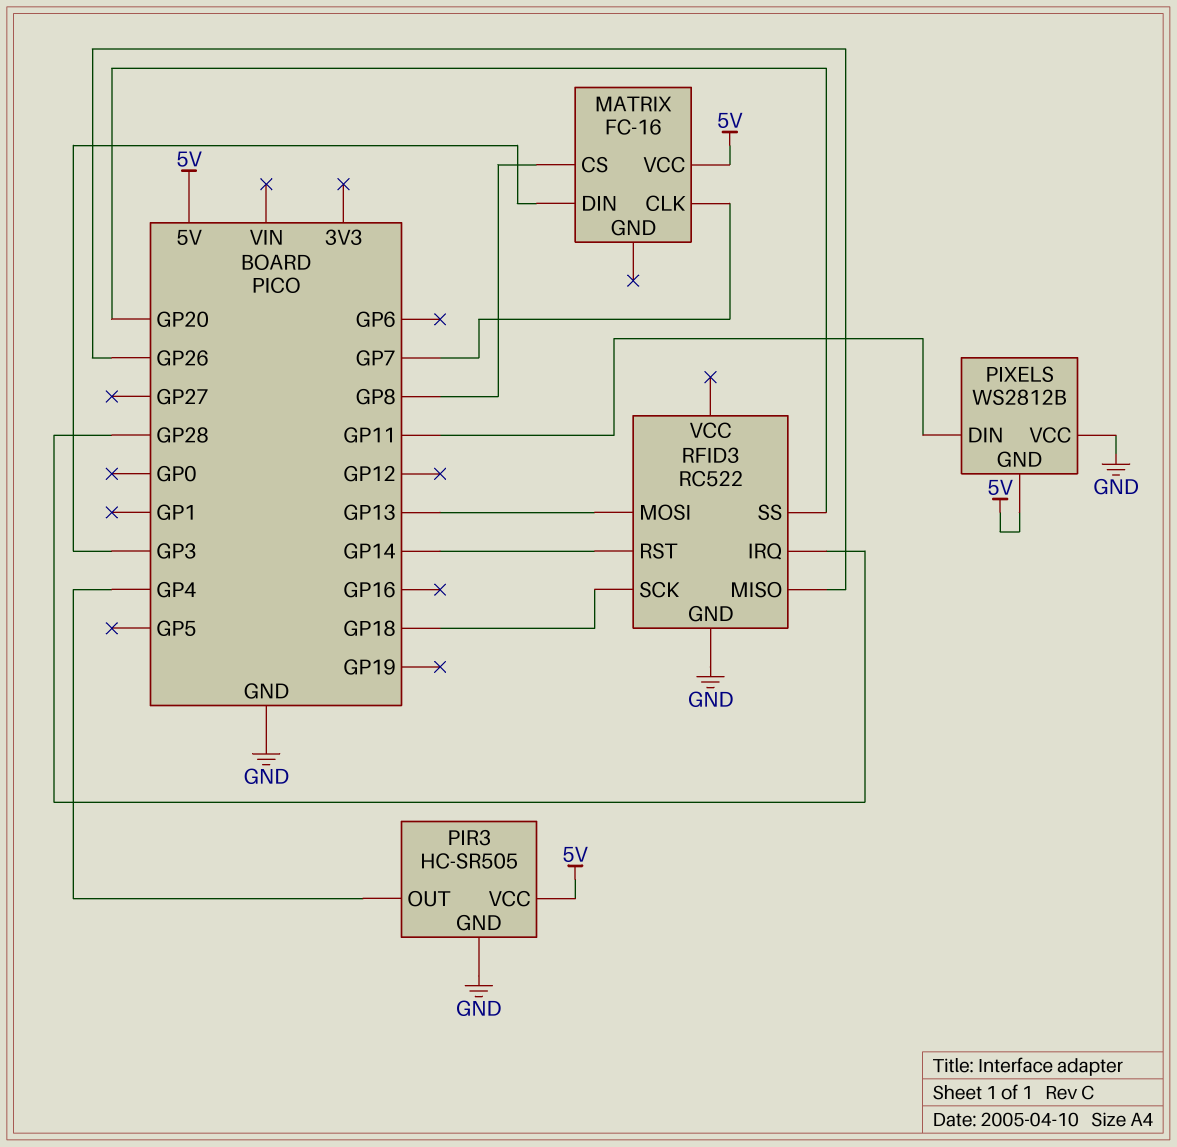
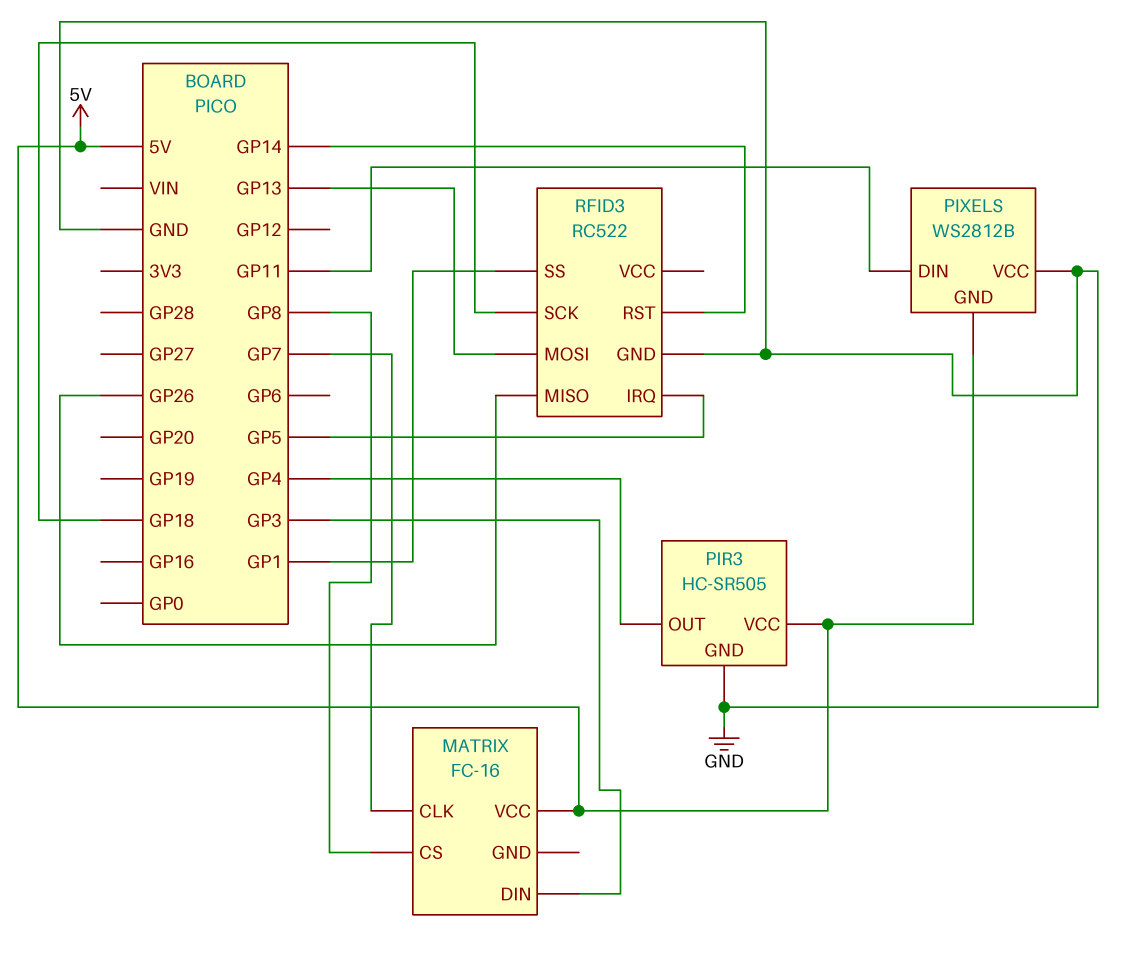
RFID3 pin IRQ: GP28 -> GP5
RFID3 pin SS: GP20 -> GP1

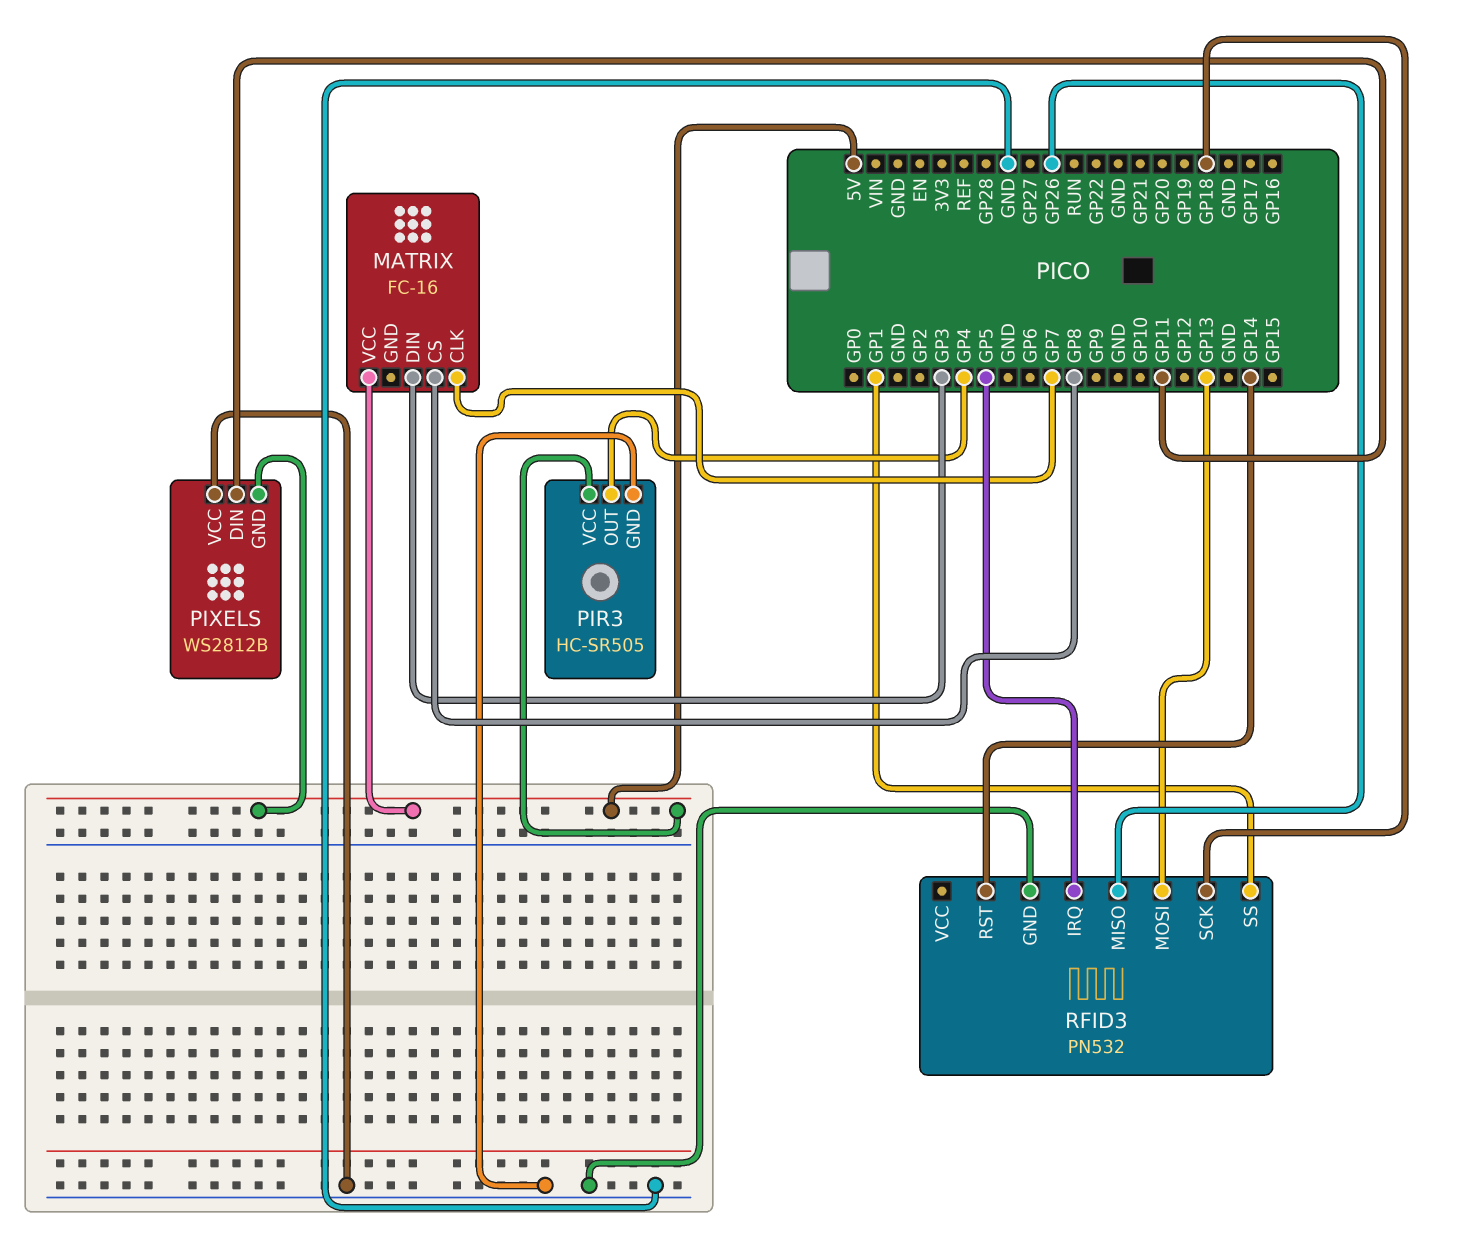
RFID3: RC522 -> PN532

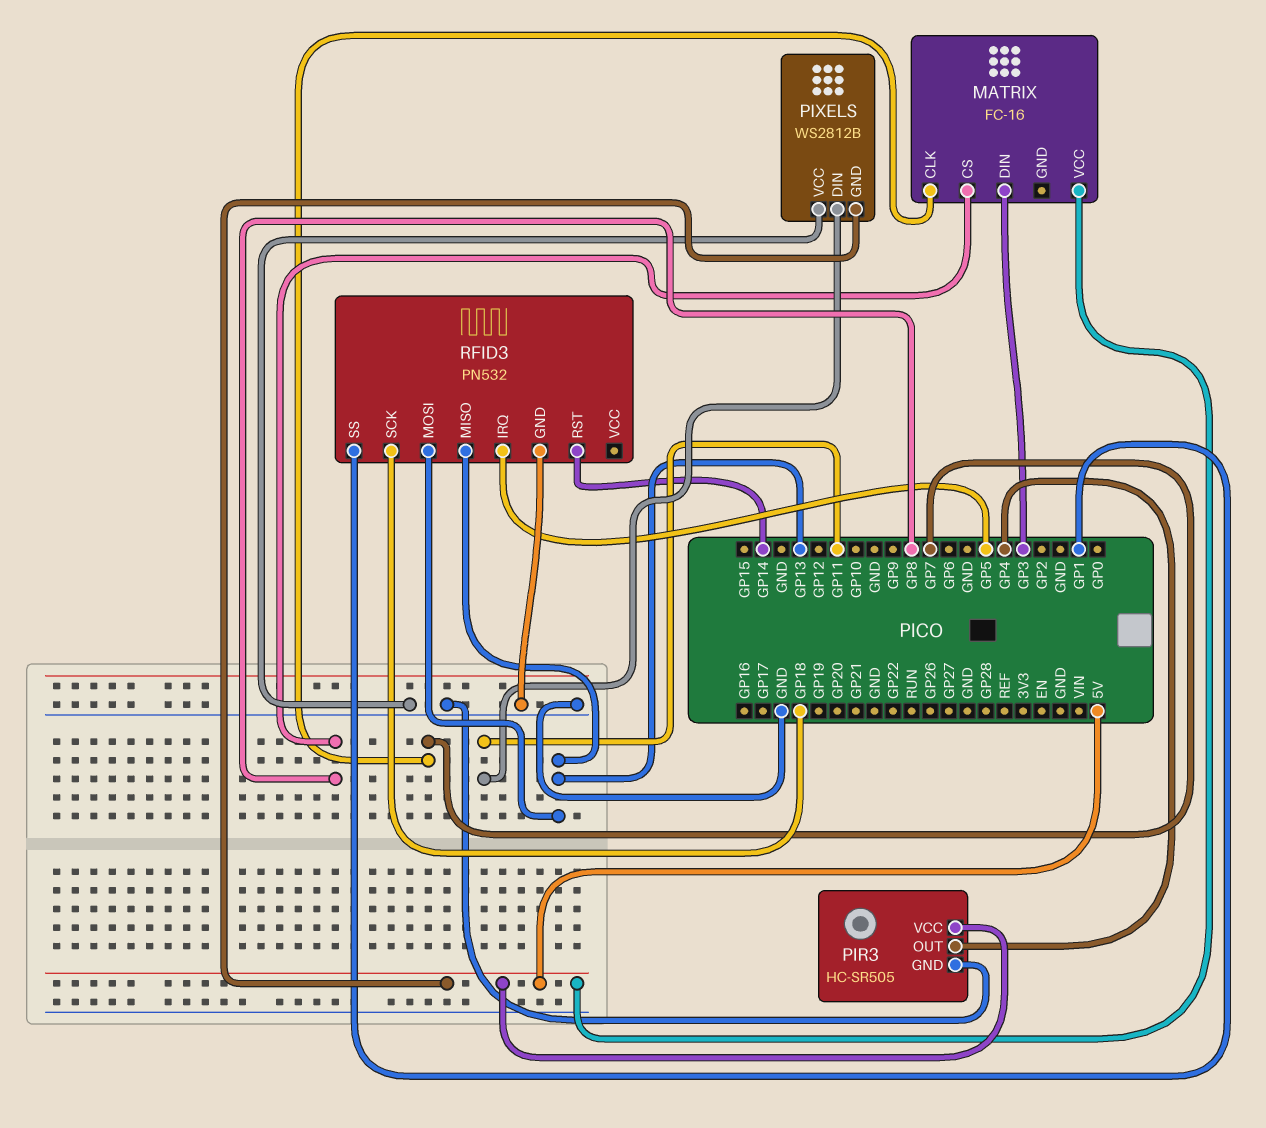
RFID3 pin MISO: GP26 -> GP13

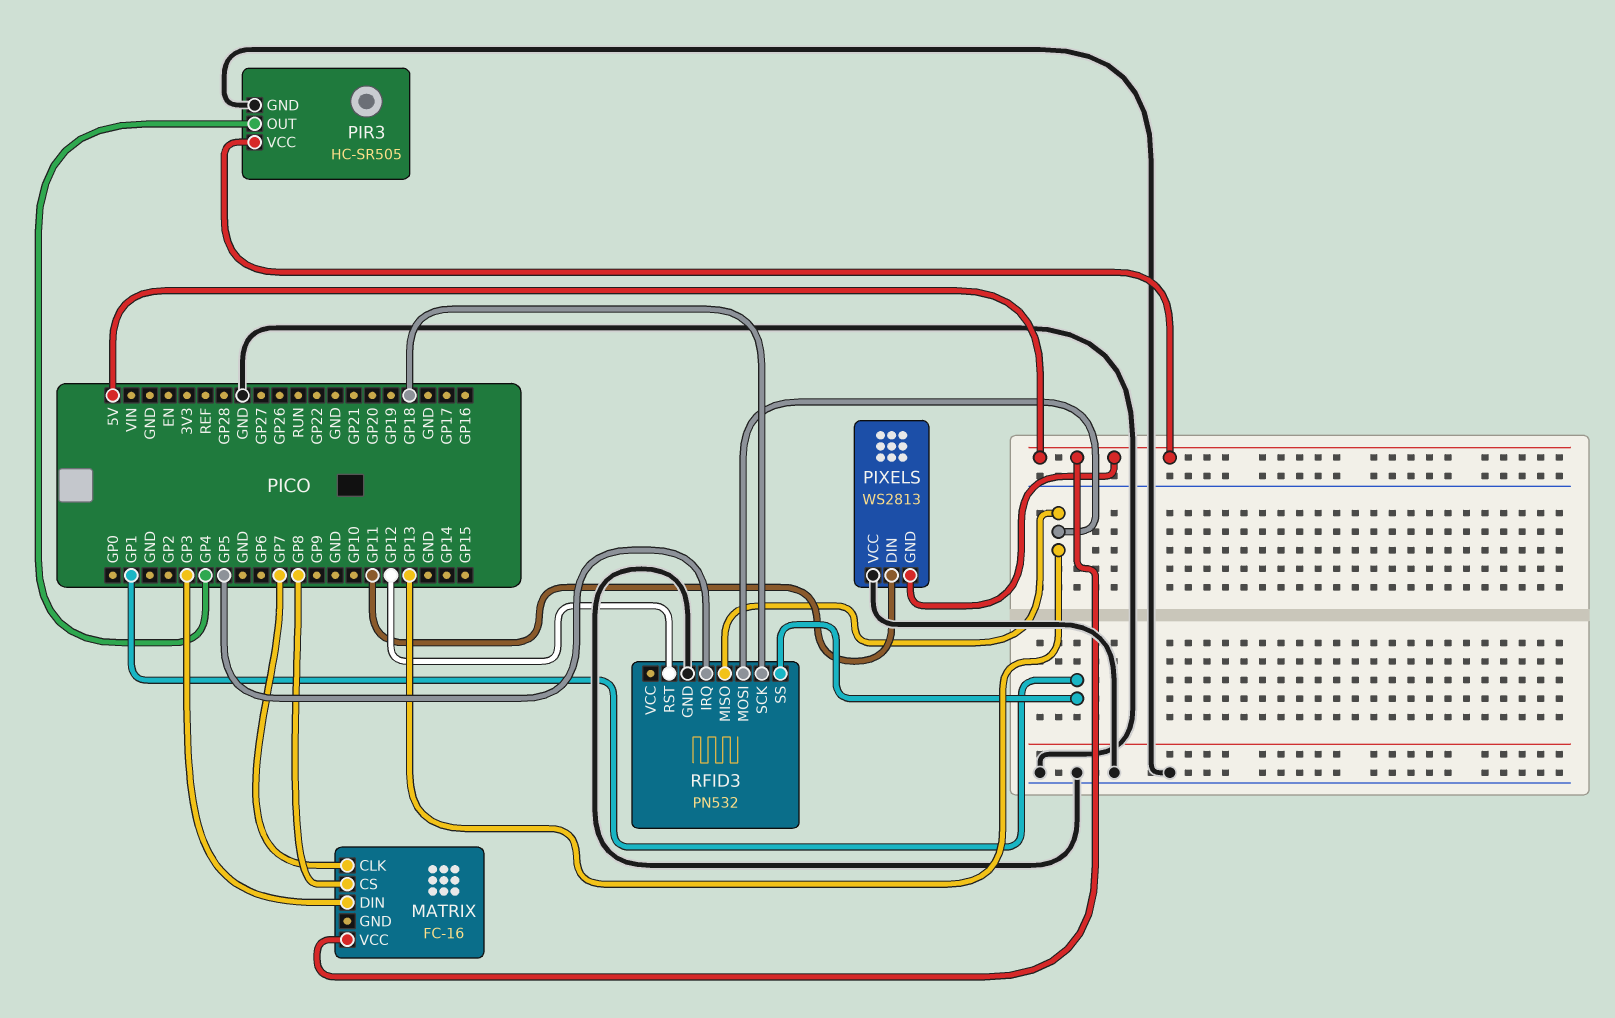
PIXELS: WS2812B -> WS2813
RFID3 pin RST: GP14 -> GP12

